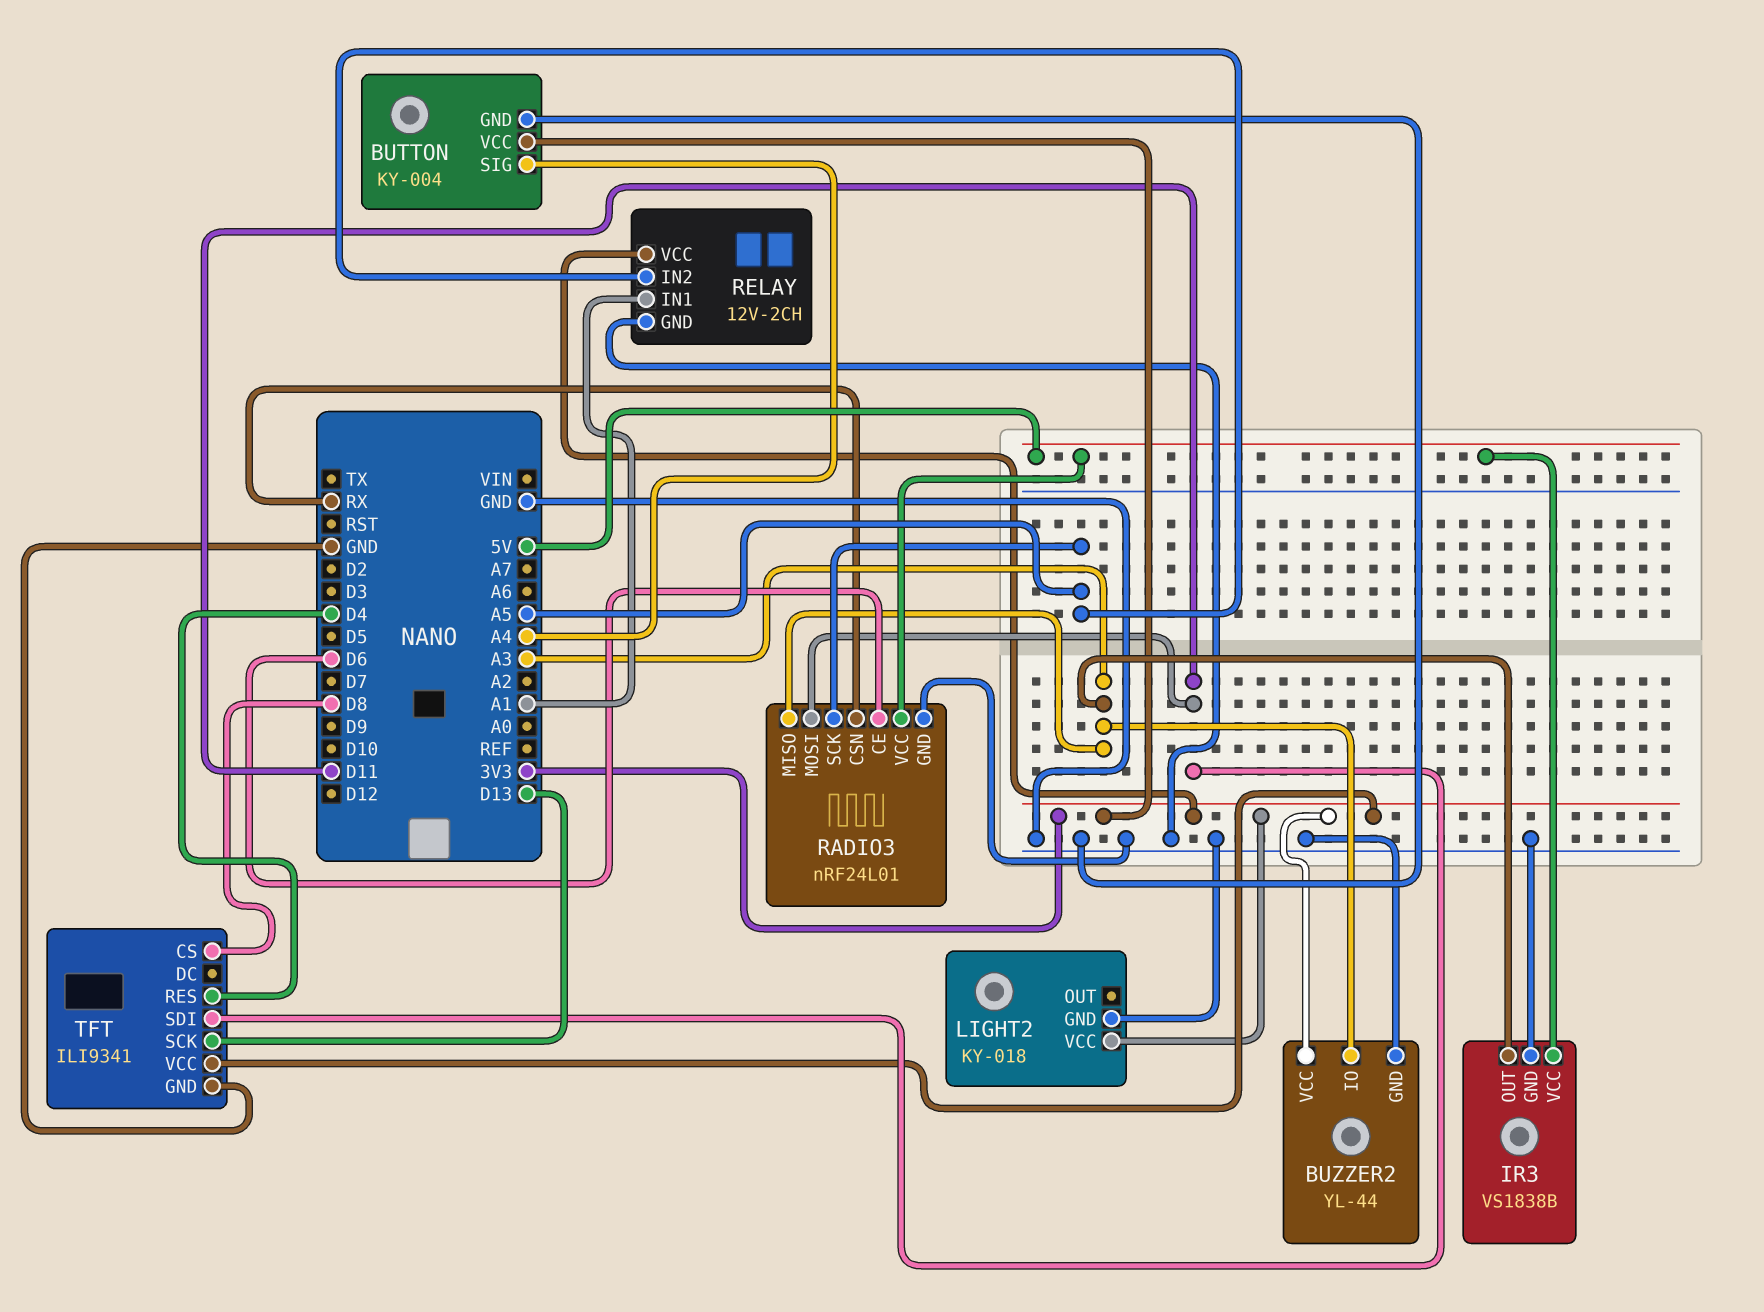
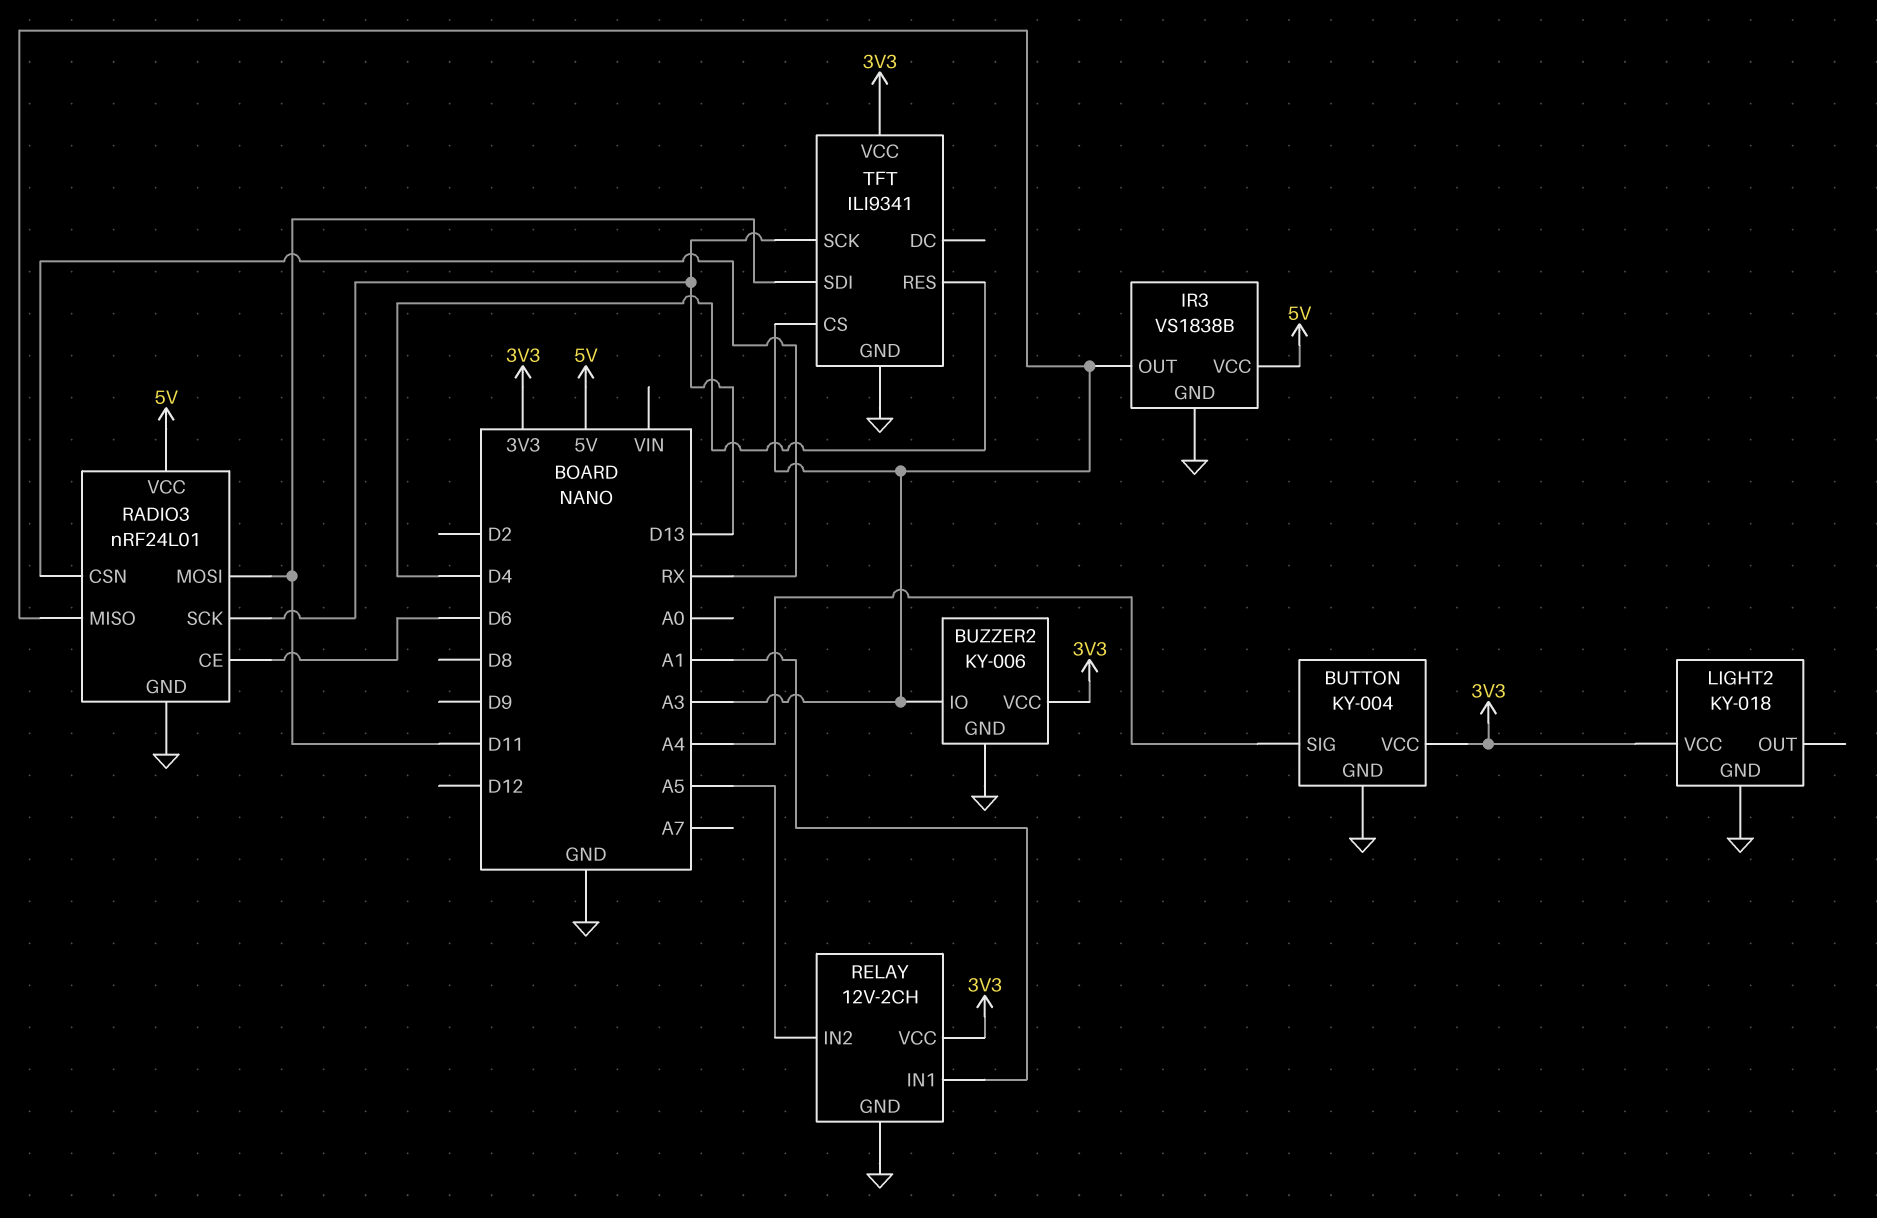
BUZZER2: YL-44 -> KY-006
RADIO3 pin SCK: A5 -> D13
TFT pin CS: D8 -> A3

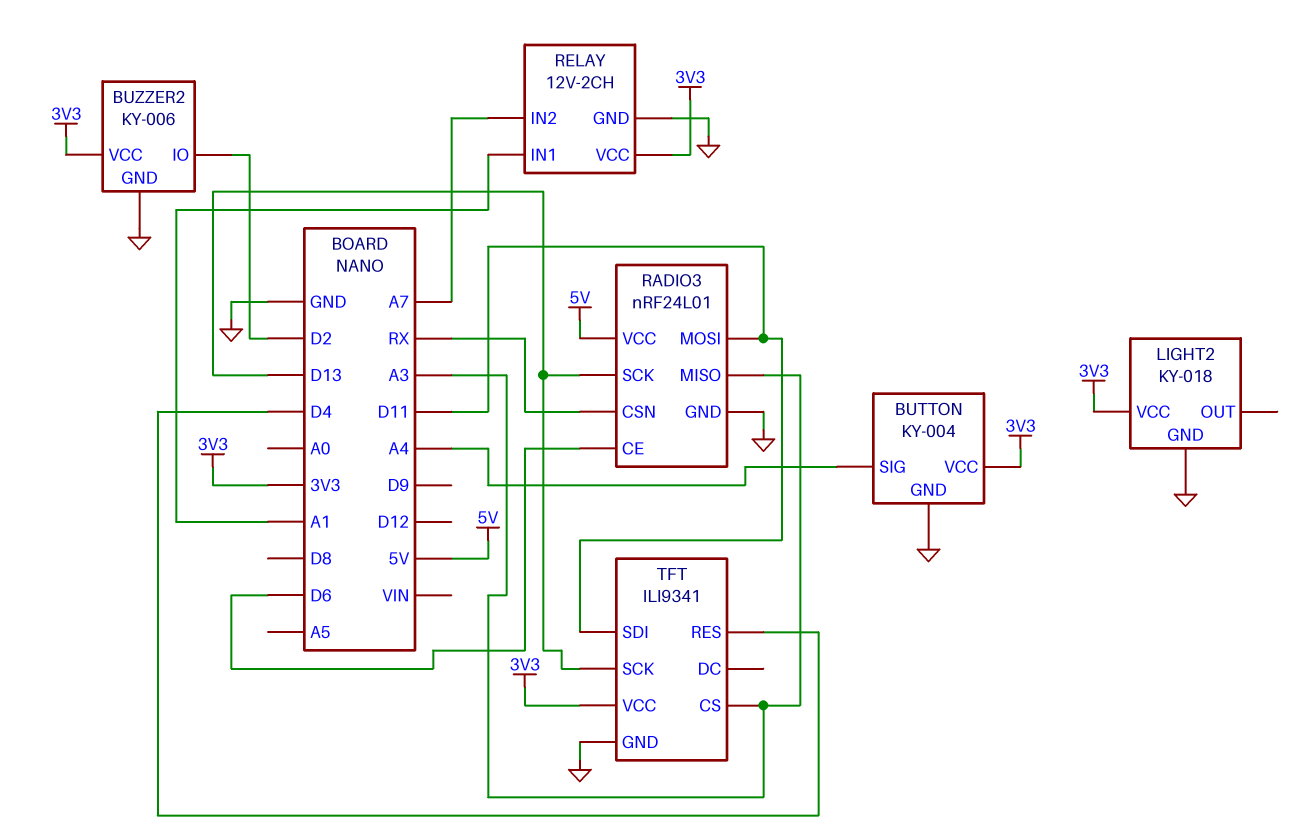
BUZZER2 pin IO: A3 -> D2
IR3: VS1838B -> none
IR3 pin GND: GND -> none
IR3 pin OUT: A3 -> none
IR3 pin VCC: 5V -> none
RELAY pin IN2: A5 -> A7

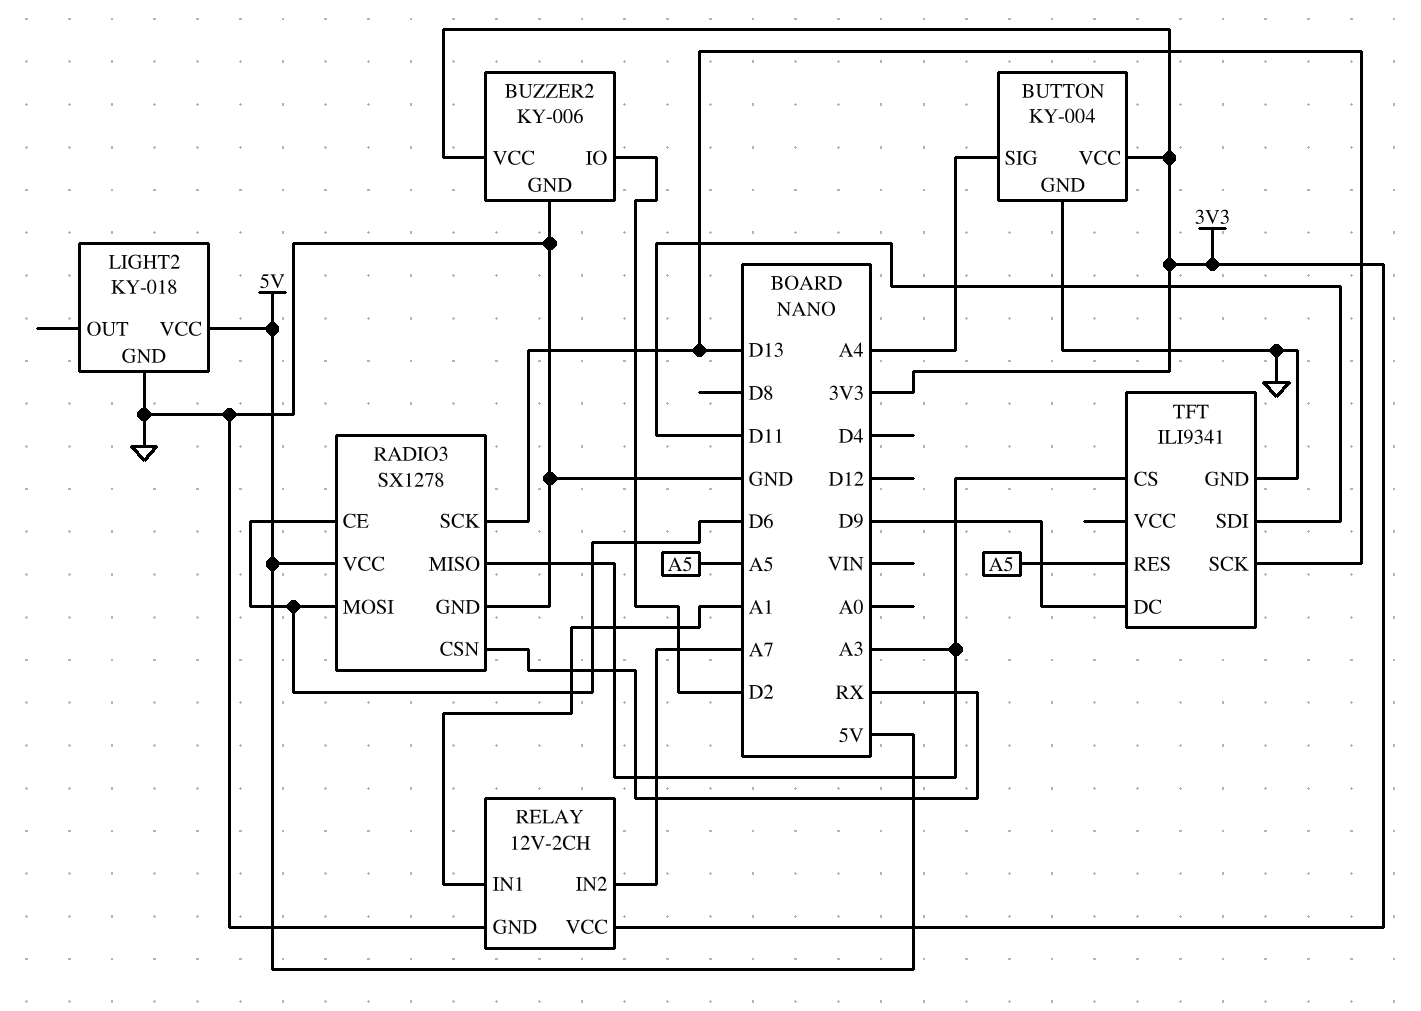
LIGHT2 pin VCC: 3V3 -> 5V
RADIO3: nRF24L01 -> SX1278
RADIO3 pin MOSI: D11 -> D6
TFT pin DC: none -> D9
TFT pin RES: D4 -> A5
TFT pin VCC: 3V3 -> none

